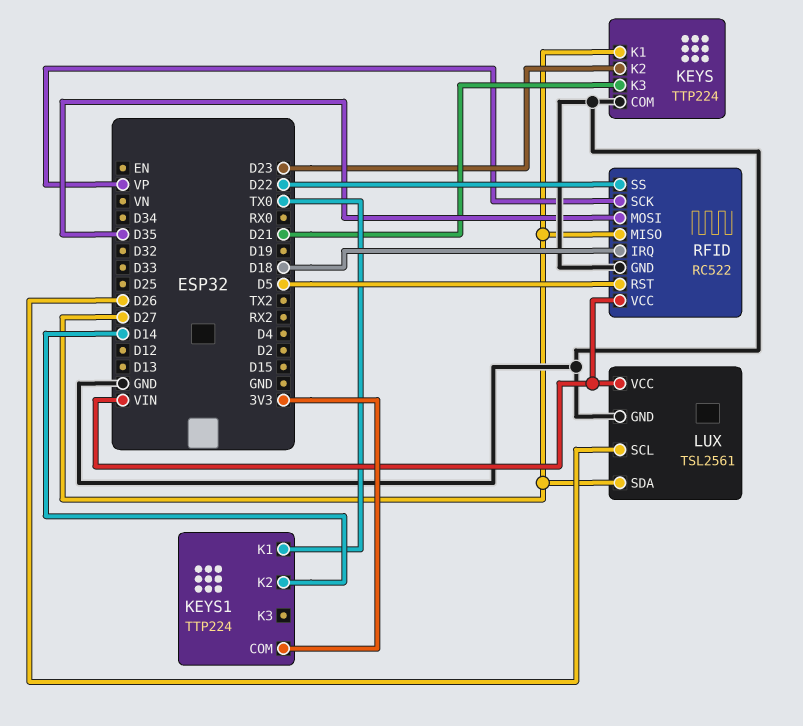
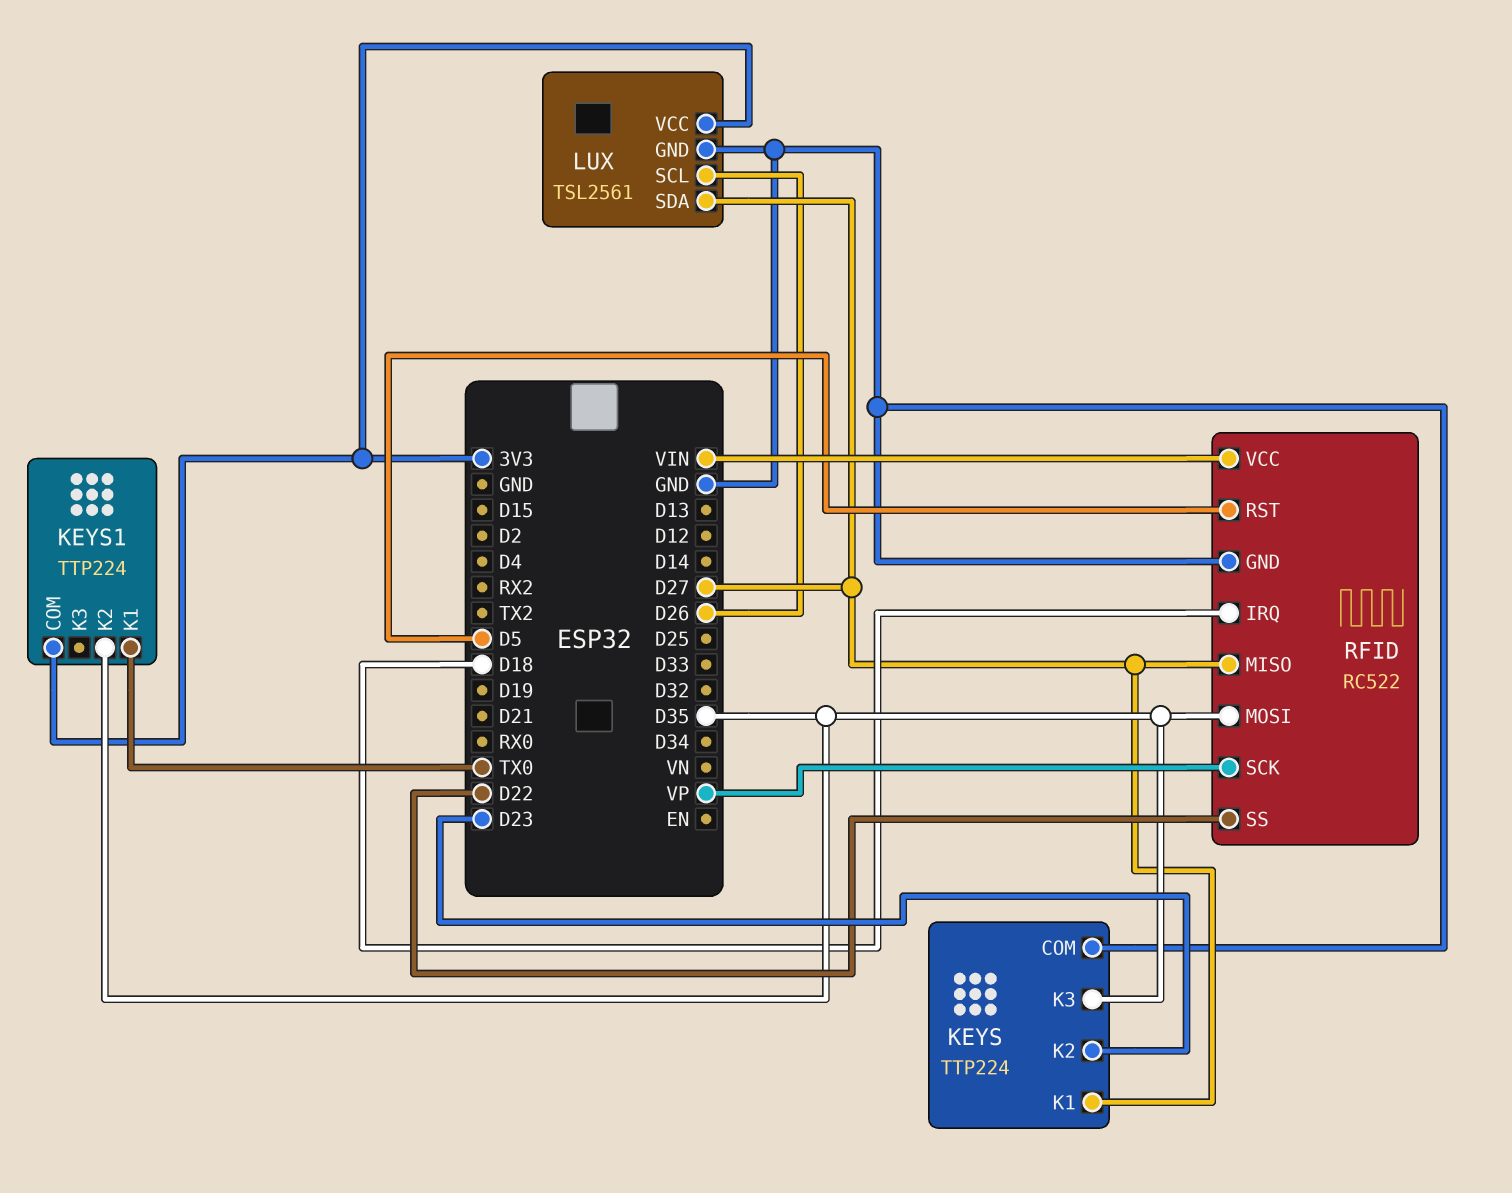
KEYS pin K3: D21 -> D35
KEYS1 pin K2: D14 -> D35
LUX pin VCC: VIN -> 3V3

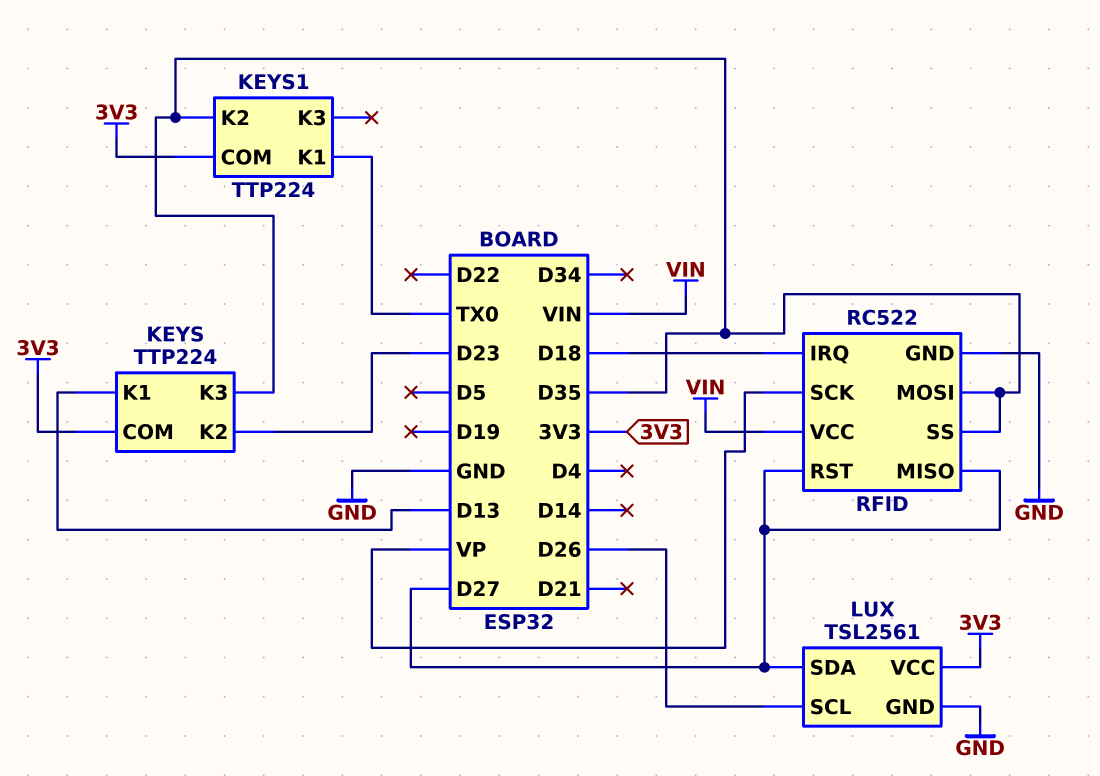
KEYS pin COM: GND -> 3V3
KEYS pin K1: D27 -> D13
RFID pin RST: D5 -> D27
RFID pin SS: D22 -> D35

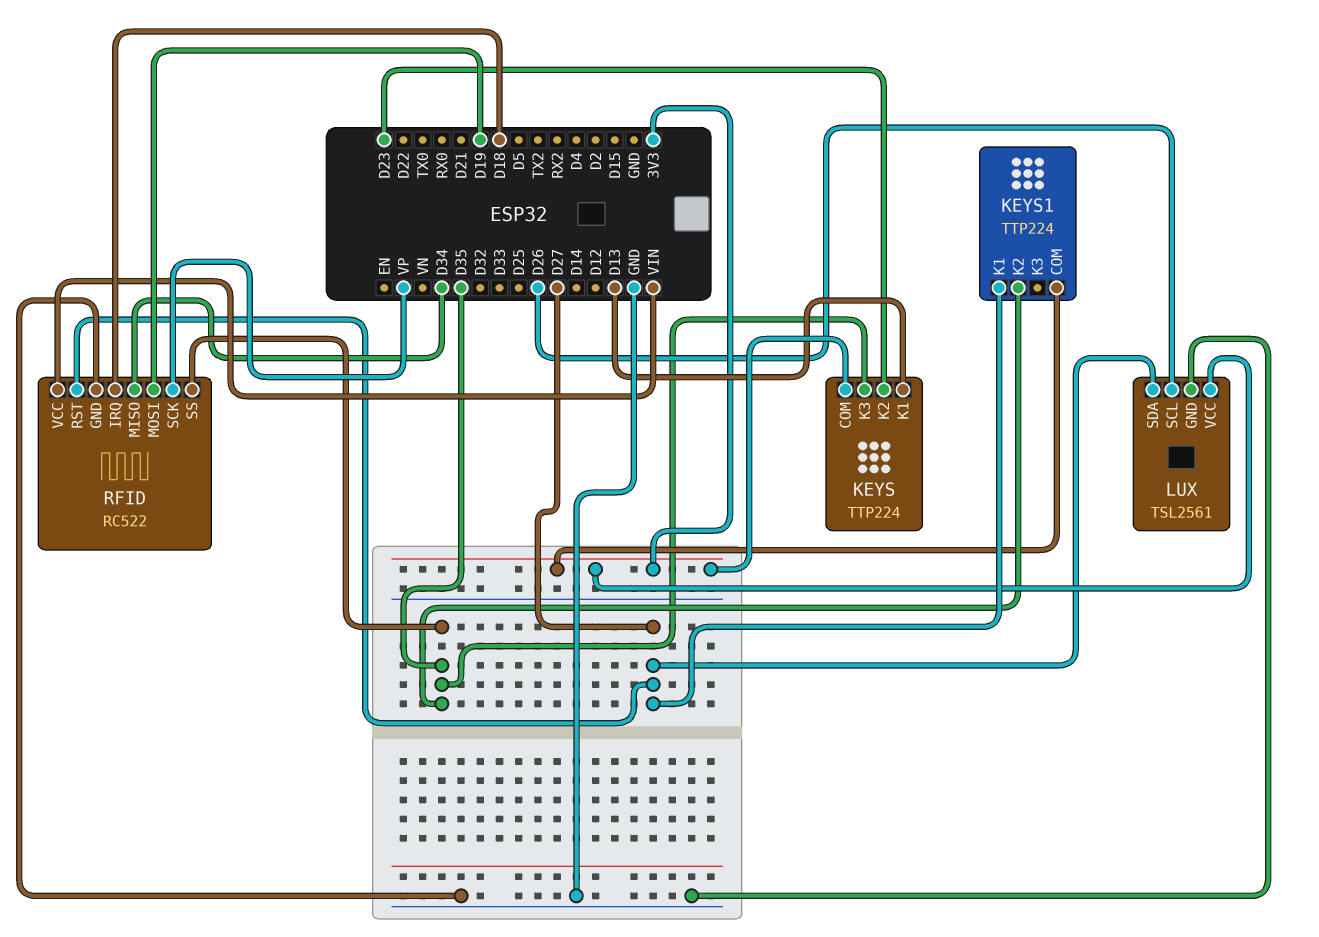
KEYS1 pin K1: TX0 -> D27
RFID pin MISO: D27 -> D34
RFID pin MOSI: D35 -> D19

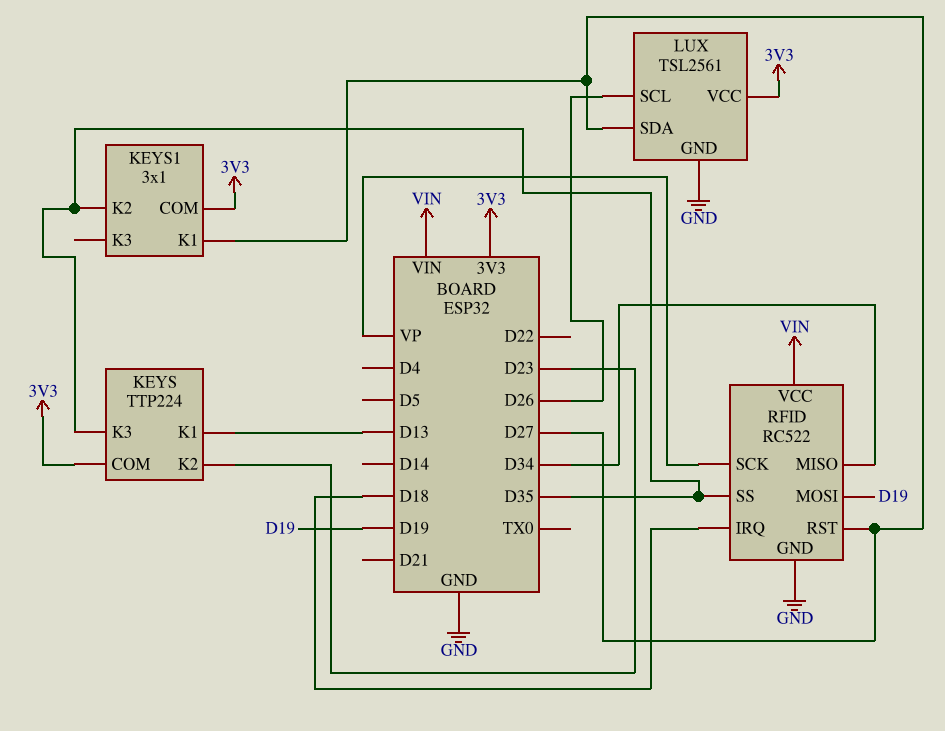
KEYS1: TTP224 -> 3x1

